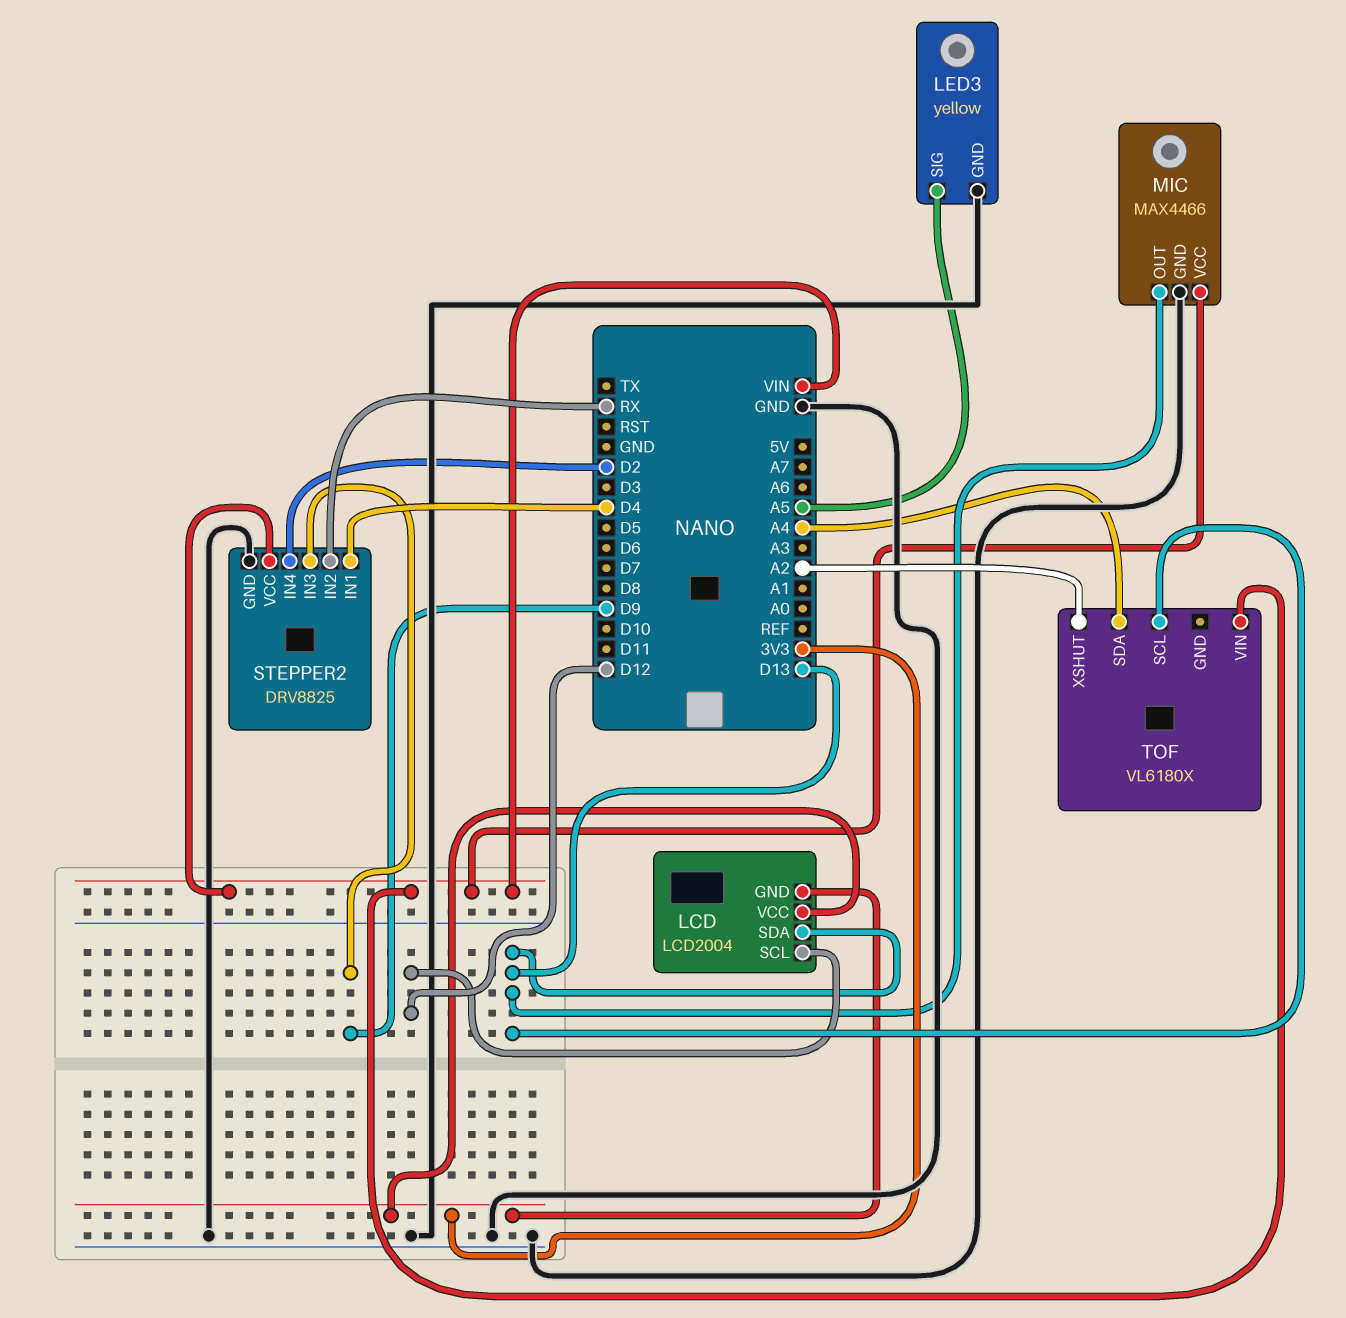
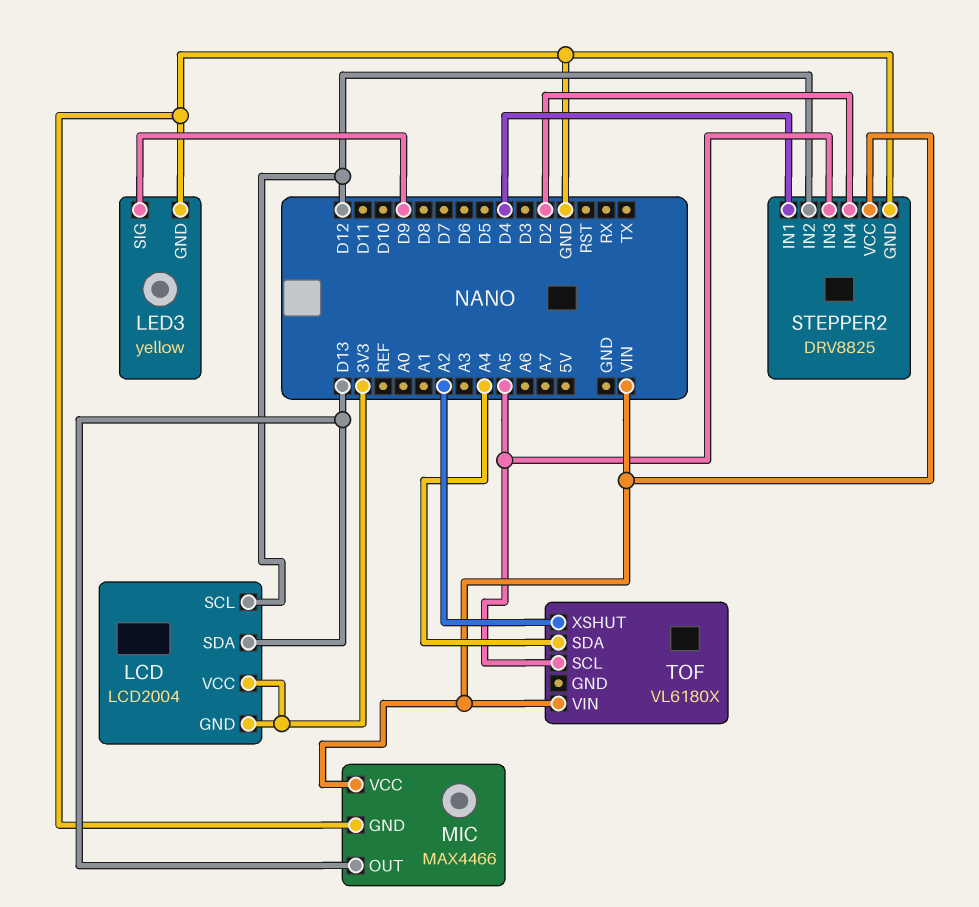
LED3 pin SIG: A5 -> D9
STEPPER2 pin IN2: RX -> D12
STEPPER2 pin IN3: D9 -> A5
TOF pin SCL: D13 -> A5

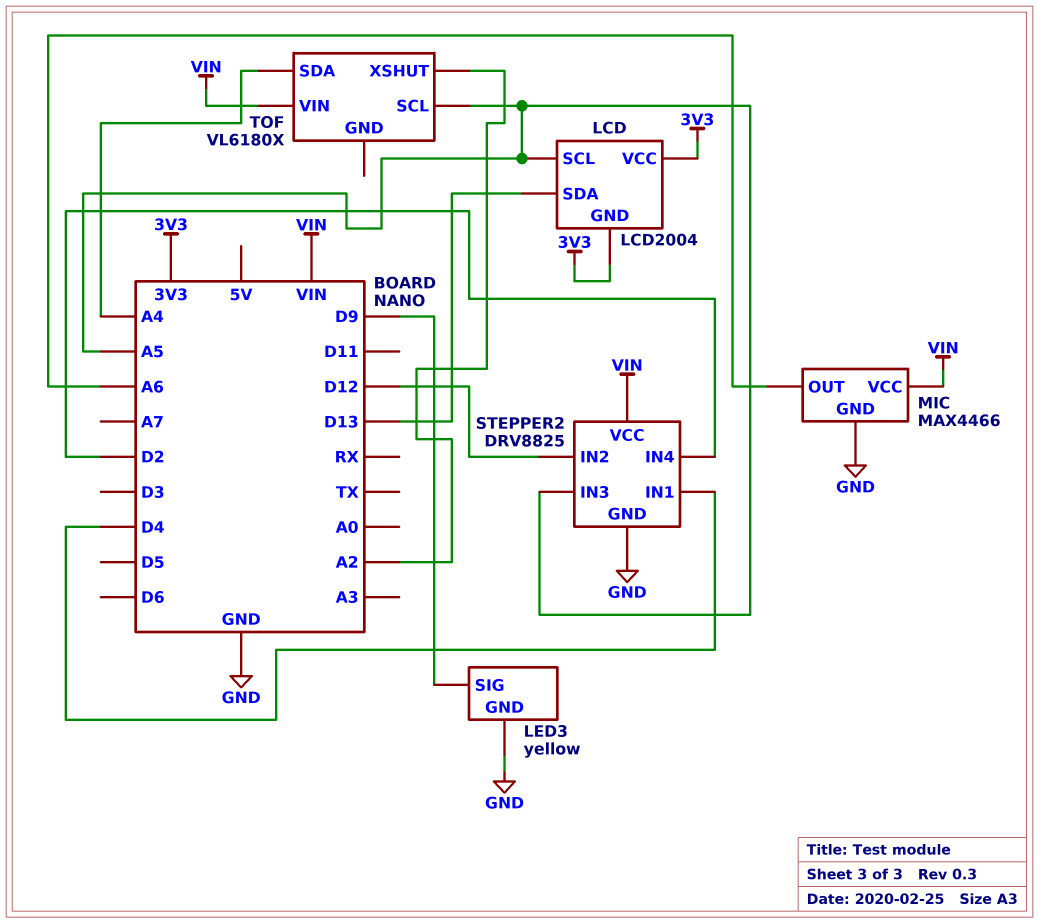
LCD pin SCL: D12 -> A5
MIC pin OUT: D13 -> A6

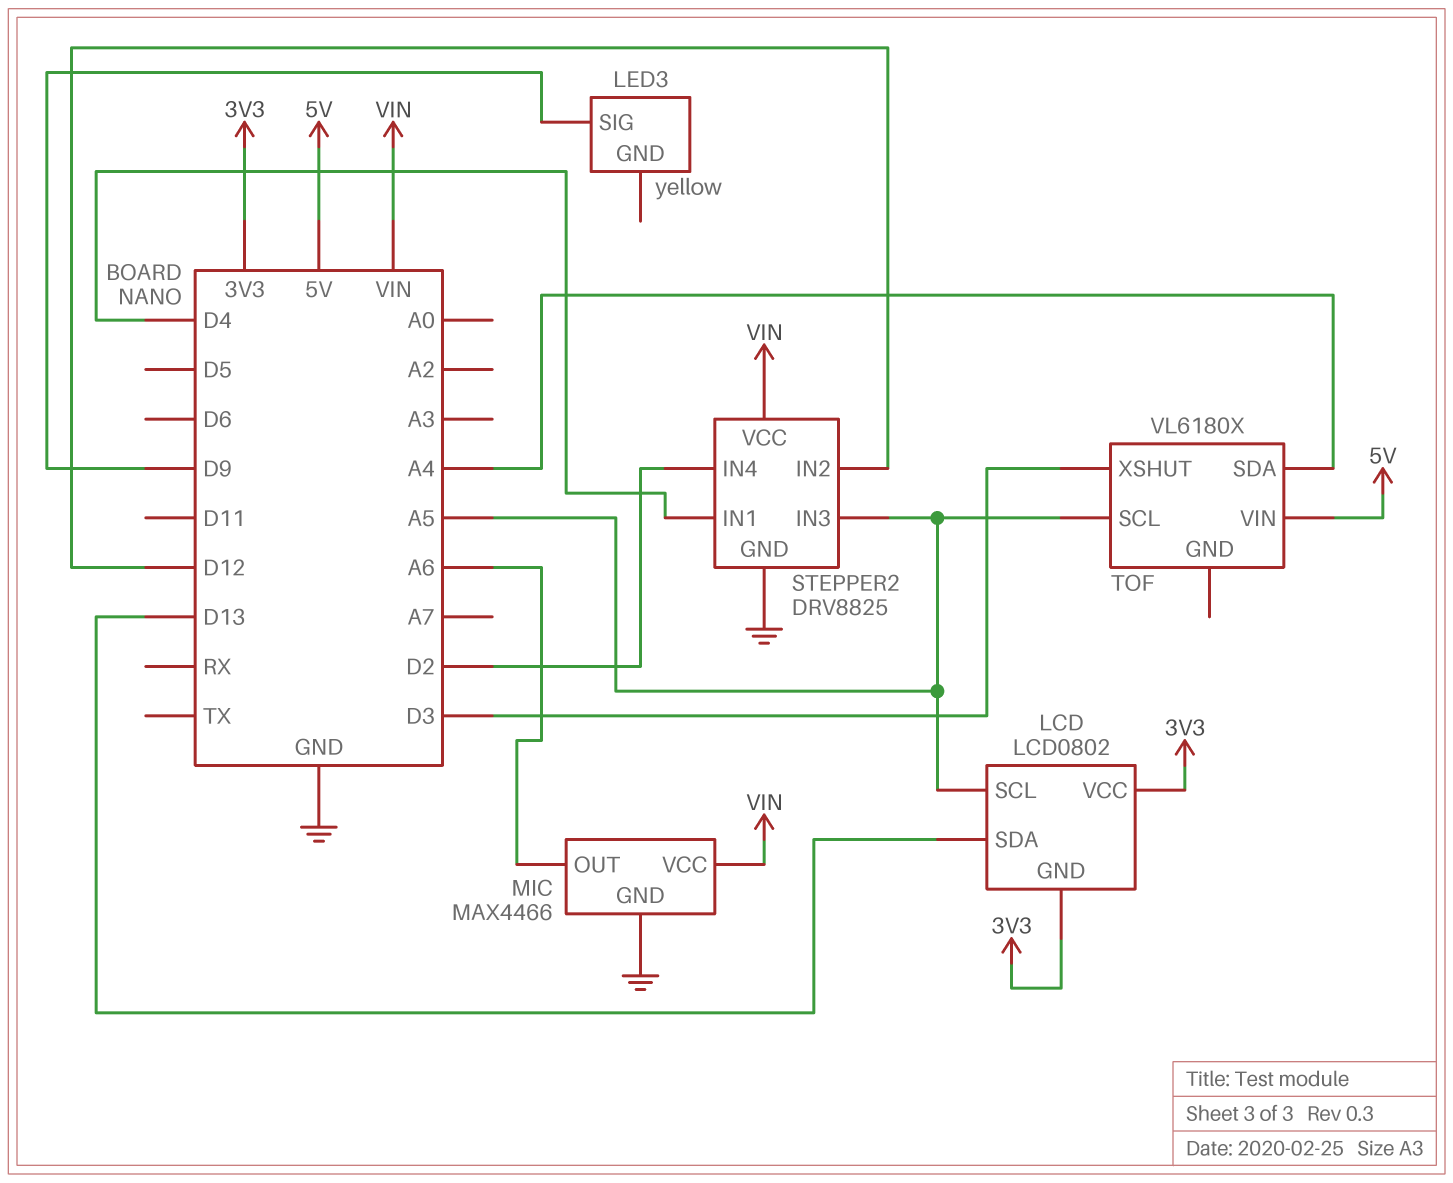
LCD: LCD2004 -> LCD0802
LED3 pin GND: GND -> none
TOF pin VIN: VIN -> 5V
TOF pin XSHUT: A2 -> D3

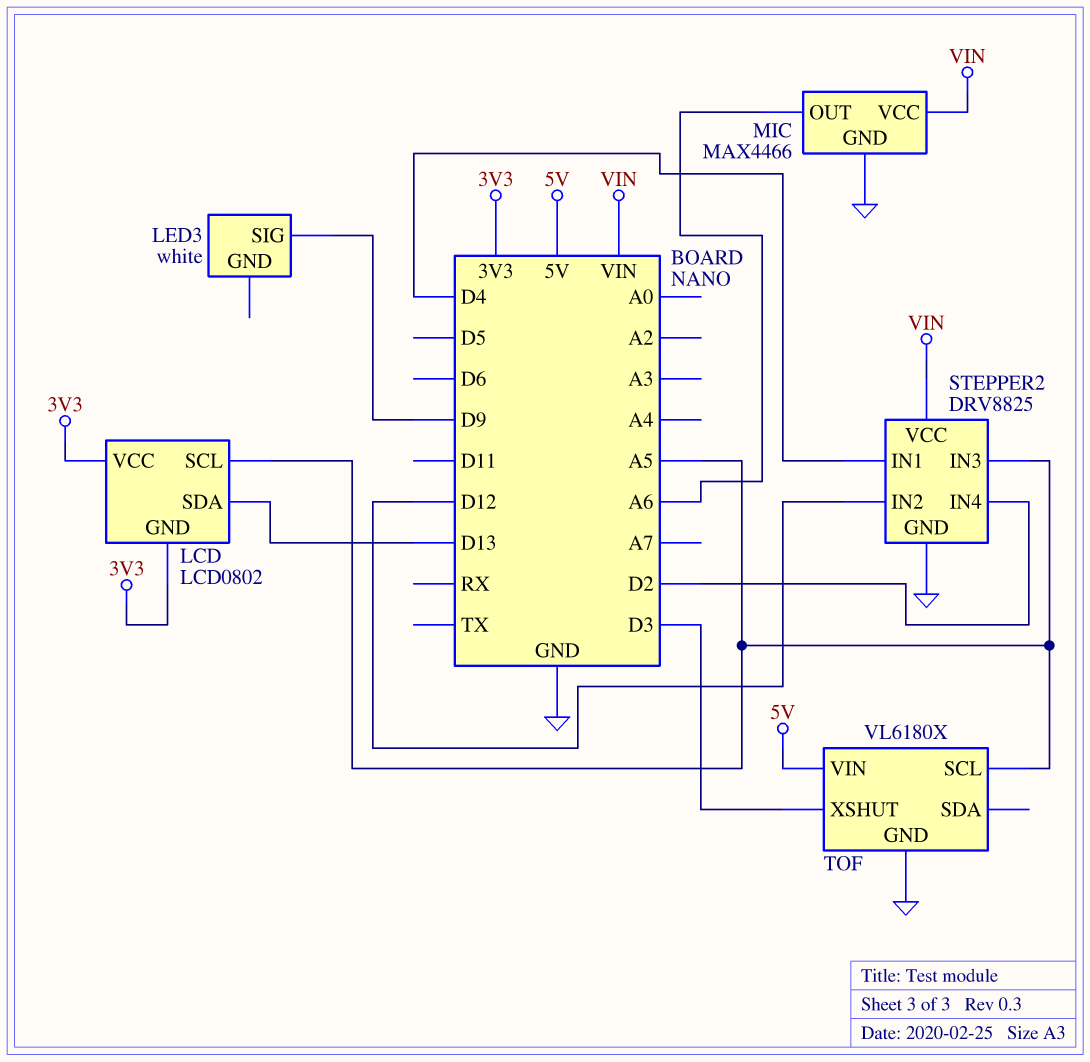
LED3: yellow -> white
TOF pin GND: none -> GND
TOF pin SDA: A4 -> none

